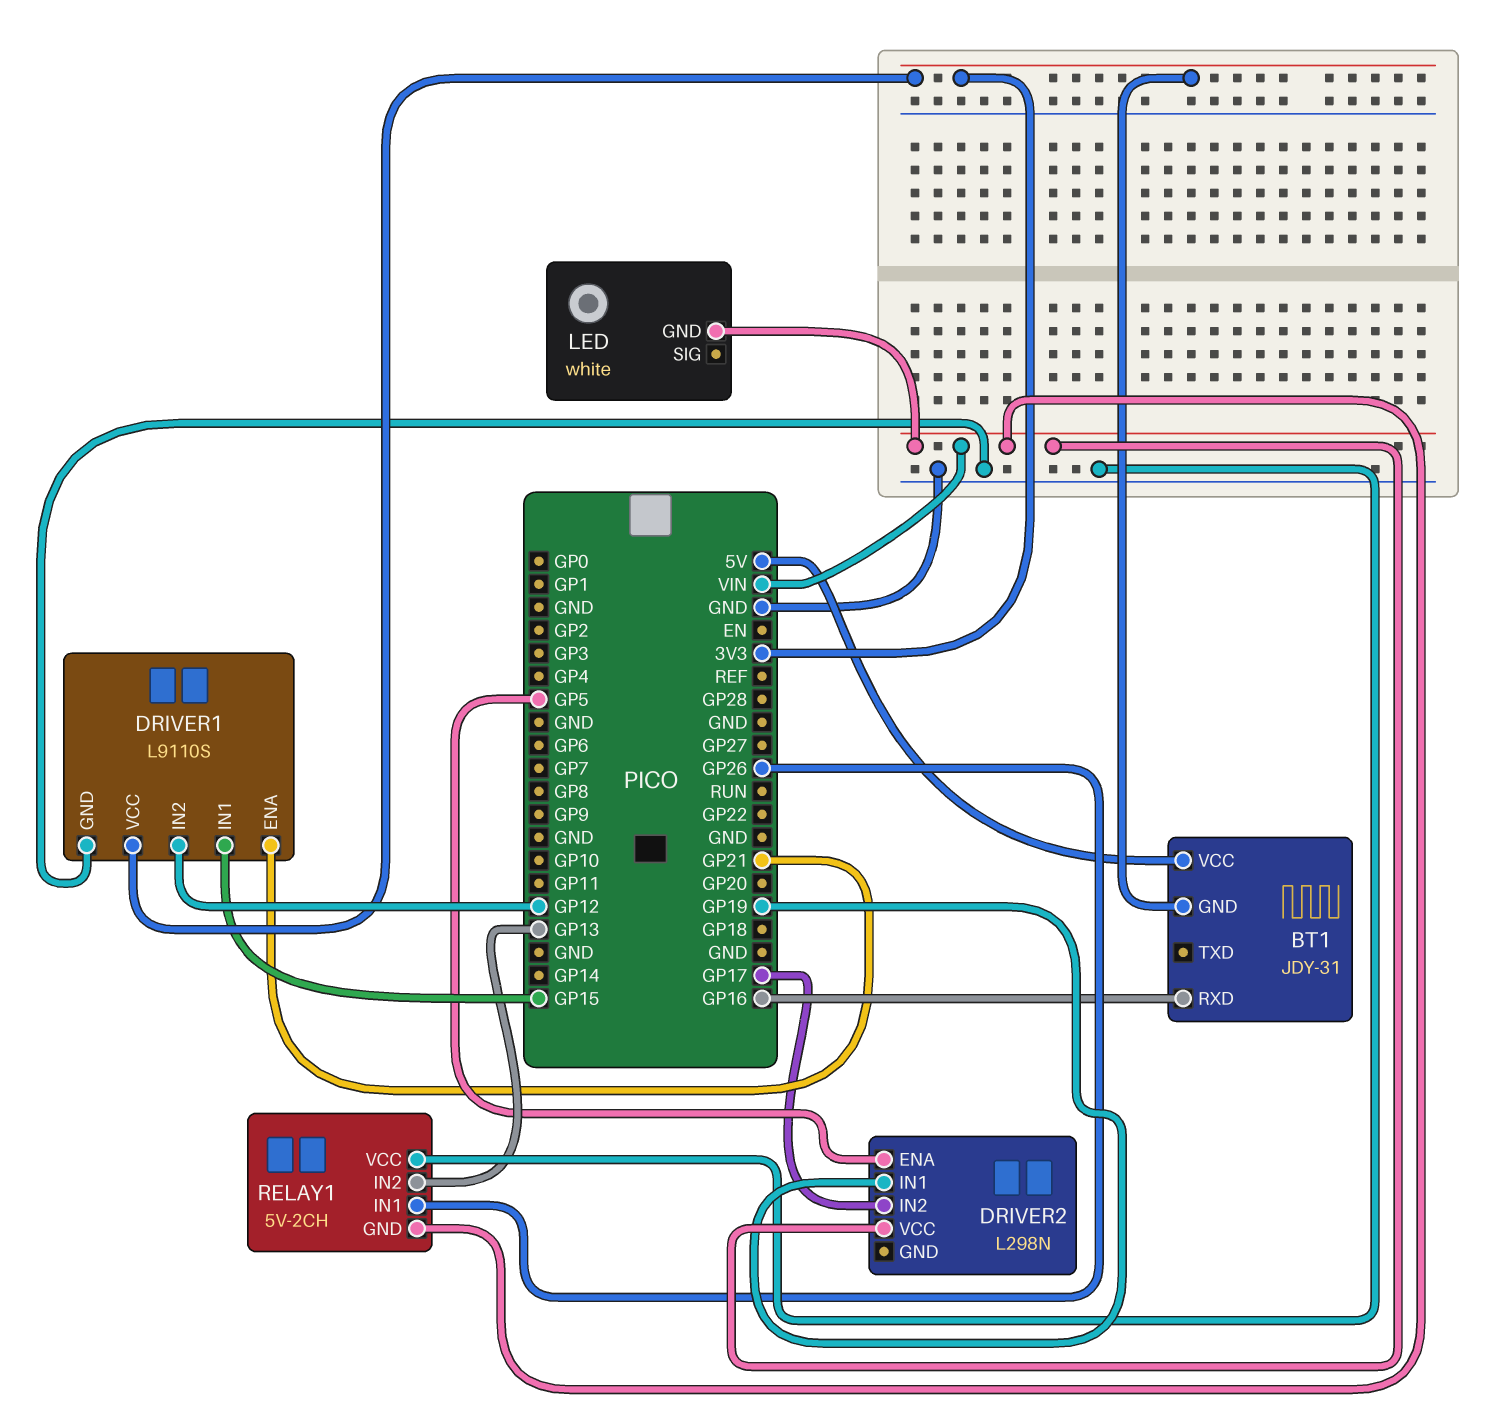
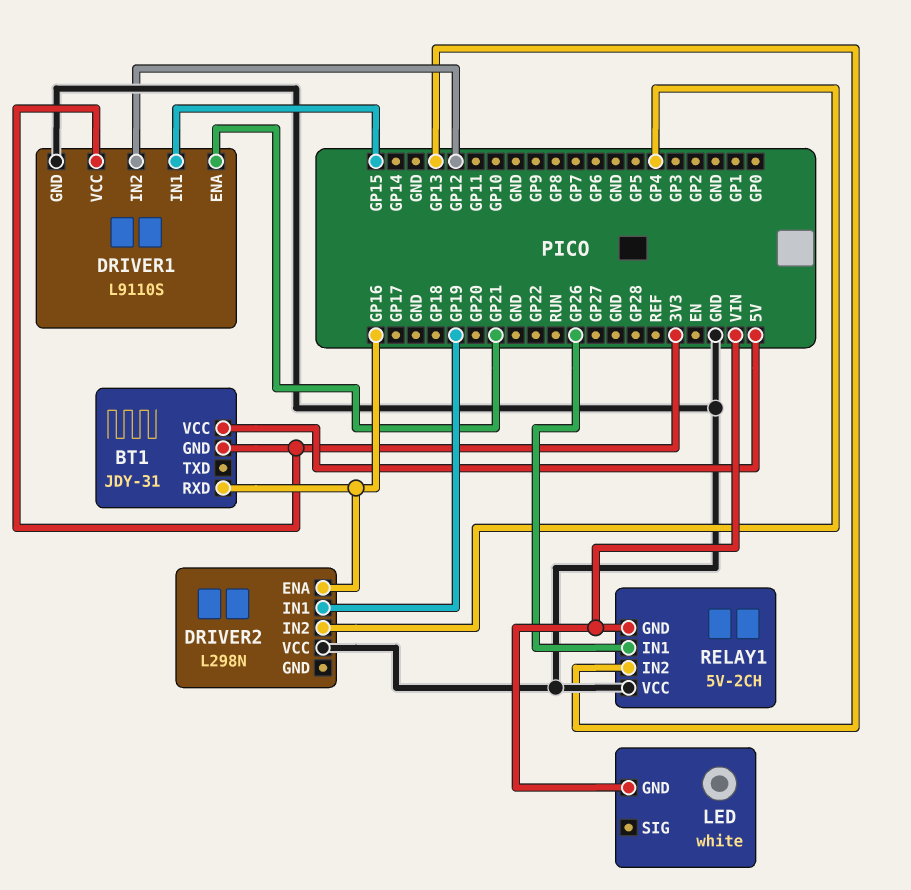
DRIVER2 pin ENA: GP5 -> GP16
DRIVER2 pin IN2: GP17 -> GP4
DRIVER2 pin VCC: VIN -> GND

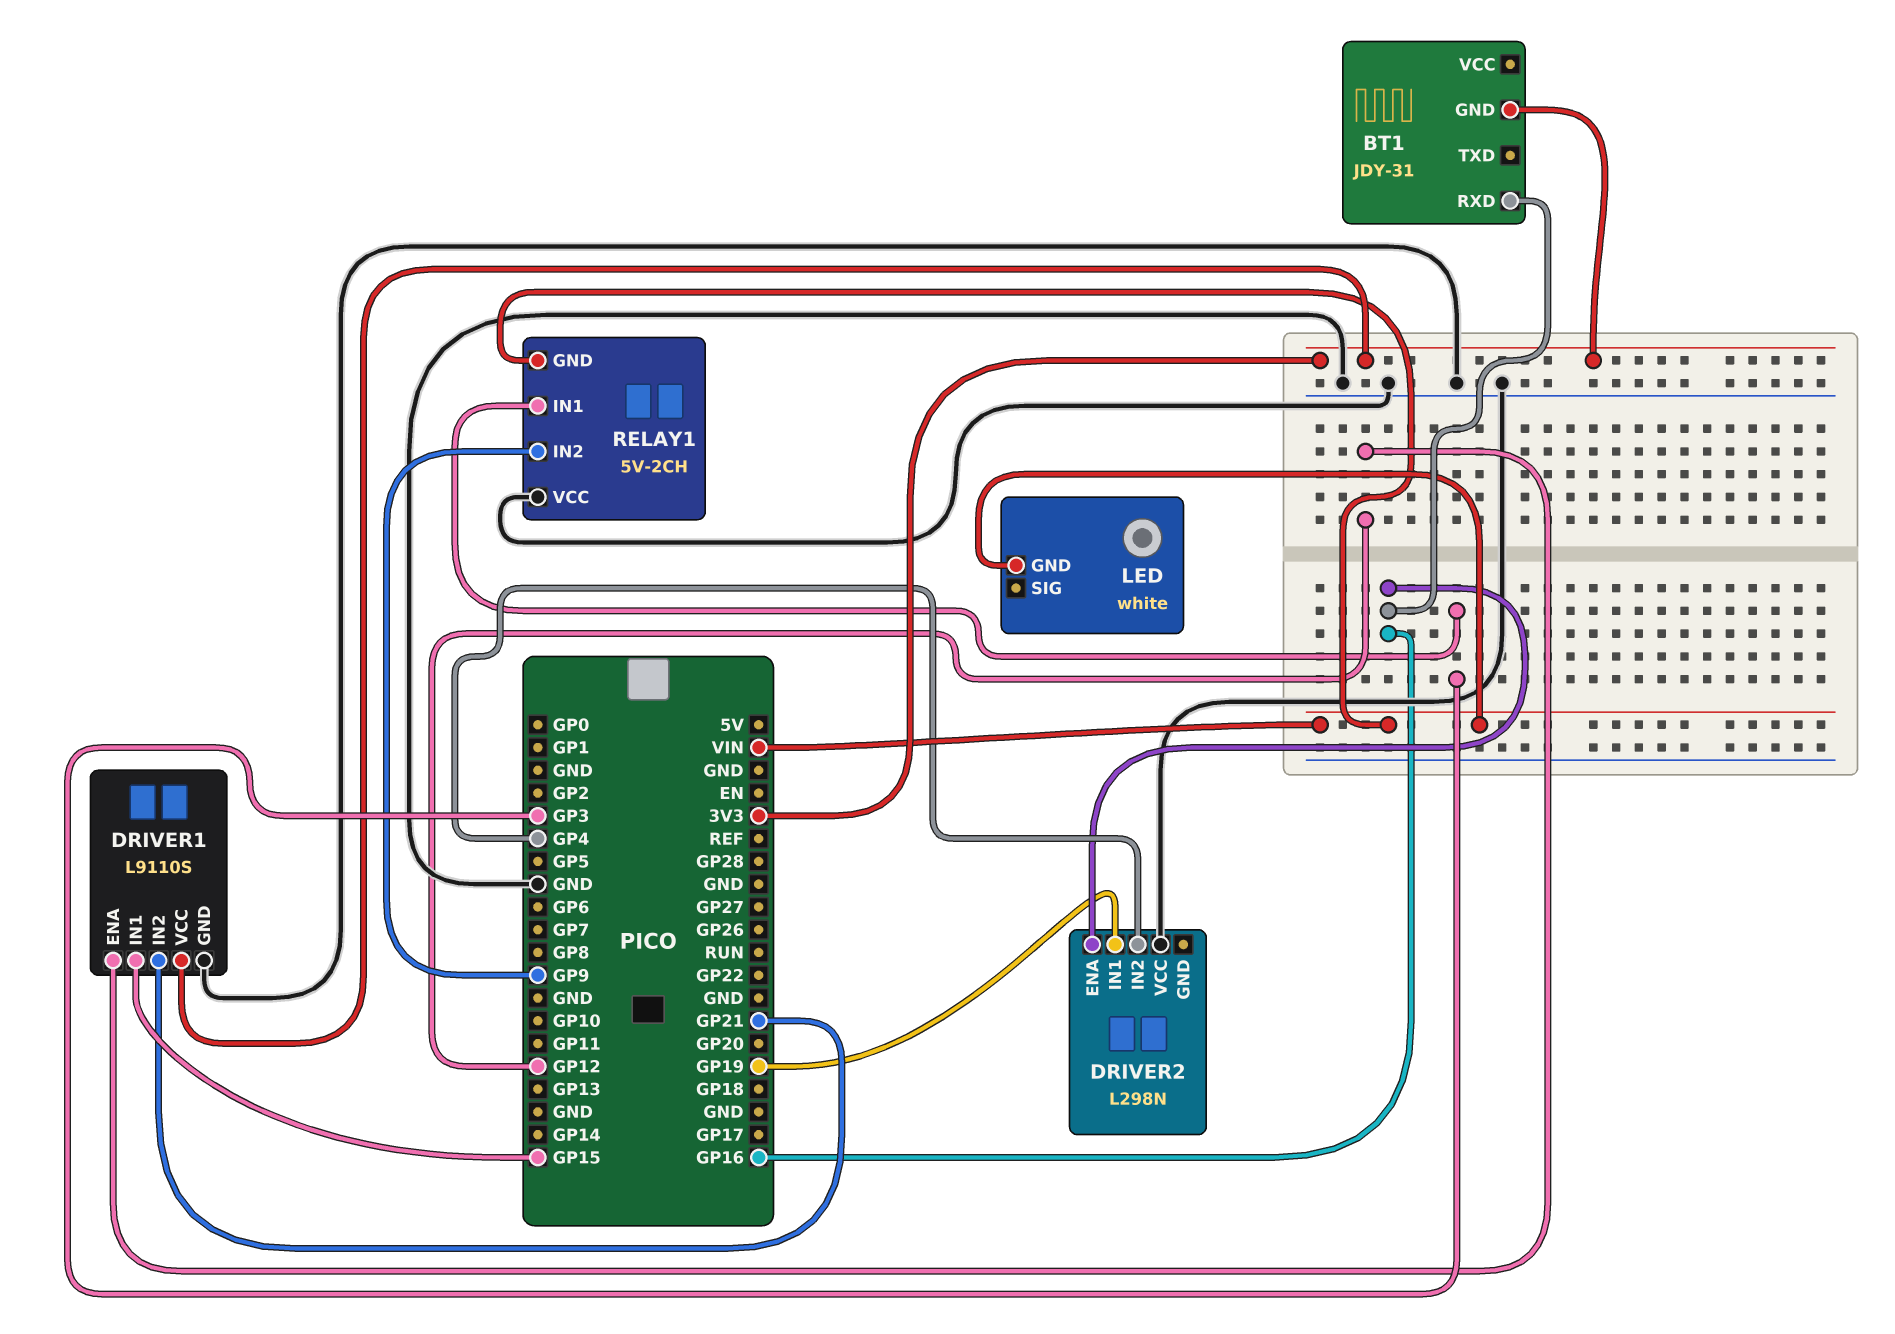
BT1 pin VCC: 5V -> none
DRIVER1 pin ENA: GP21 -> GP12
DRIVER1 pin IN2: GP12 -> GP21
RELAY1 pin IN1: GP26 -> GP3
RELAY1 pin IN2: GP13 -> GP9

